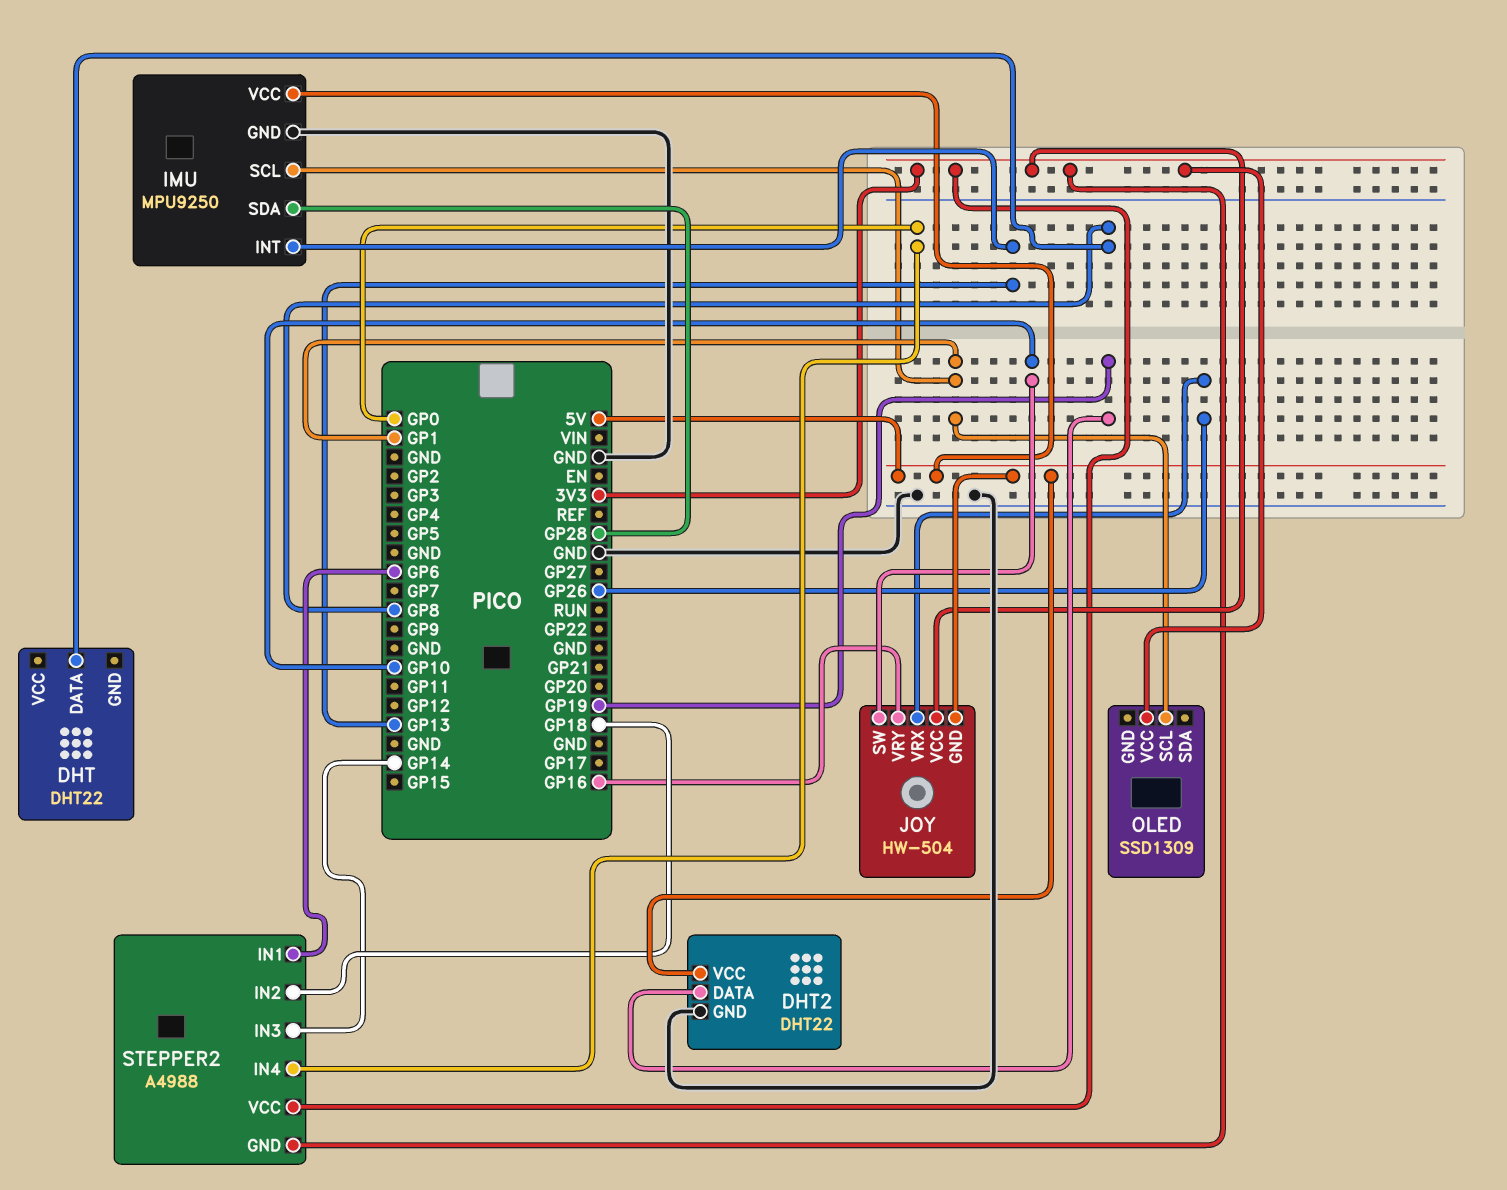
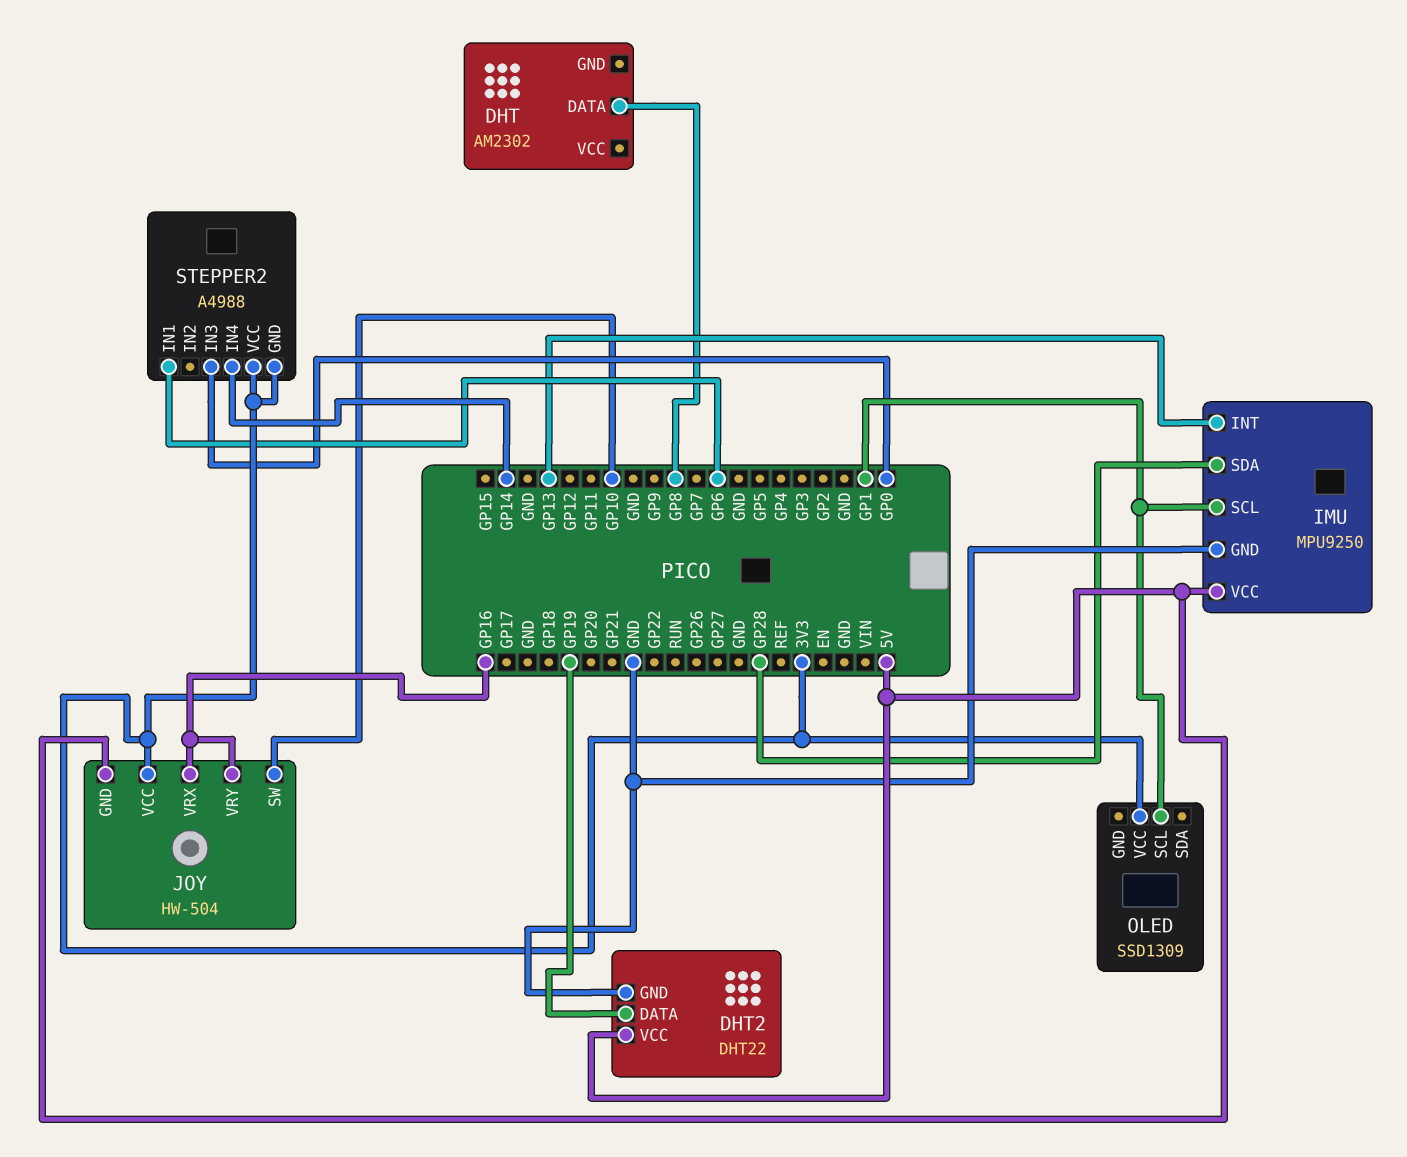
DHT: DHT22 -> AM2302
JOY pin VRX: GP26 -> GP16
STEPPER2 pin IN2: GP18 -> none
STEPPER2 pin IN3: GP14 -> GP0
STEPPER2 pin IN4: GP0 -> GP14

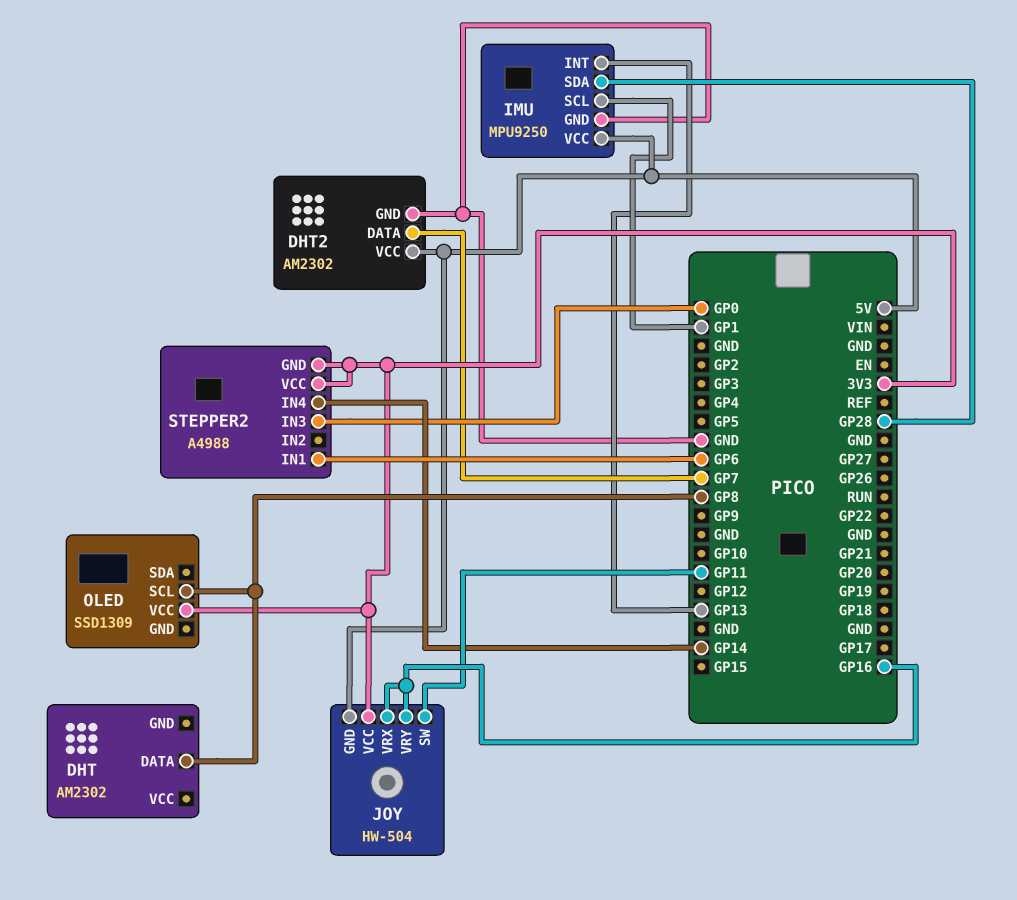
DHT2: DHT22 -> AM2302
DHT2 pin DATA: GP19 -> GP7
JOY pin SW: GP10 -> GP11
OLED pin SCL: GP1 -> GP8

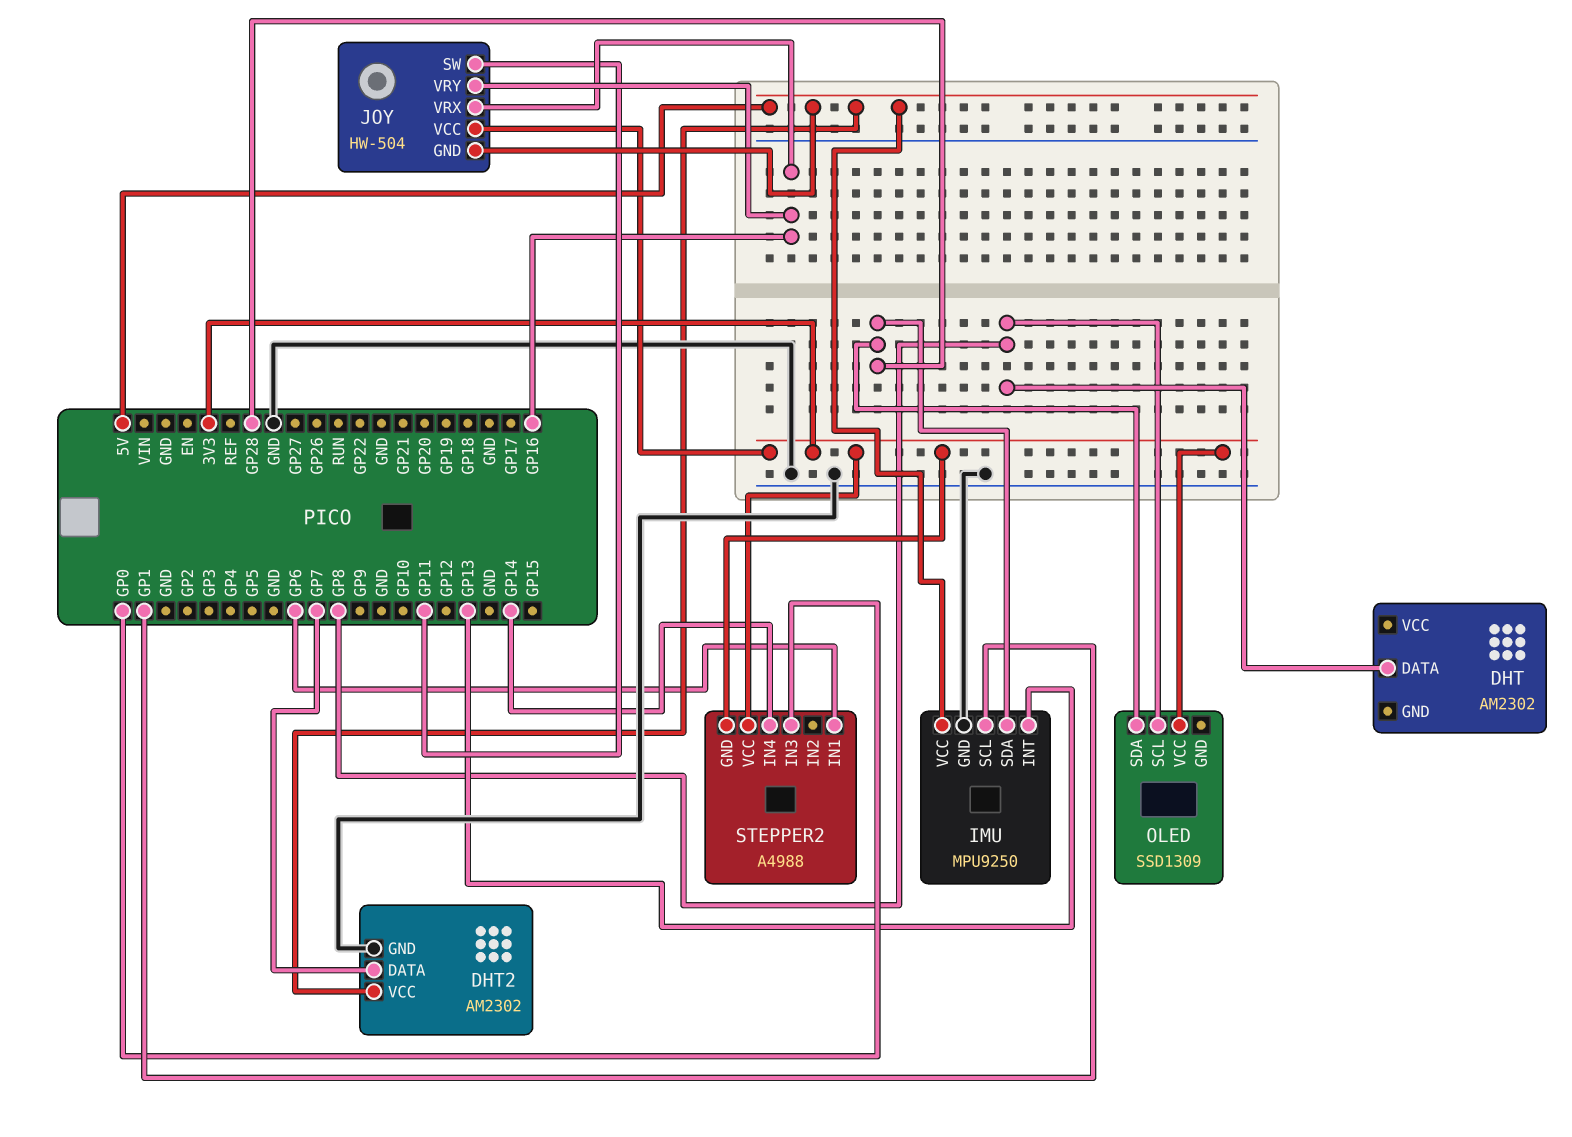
OLED pin SDA: none -> GP28

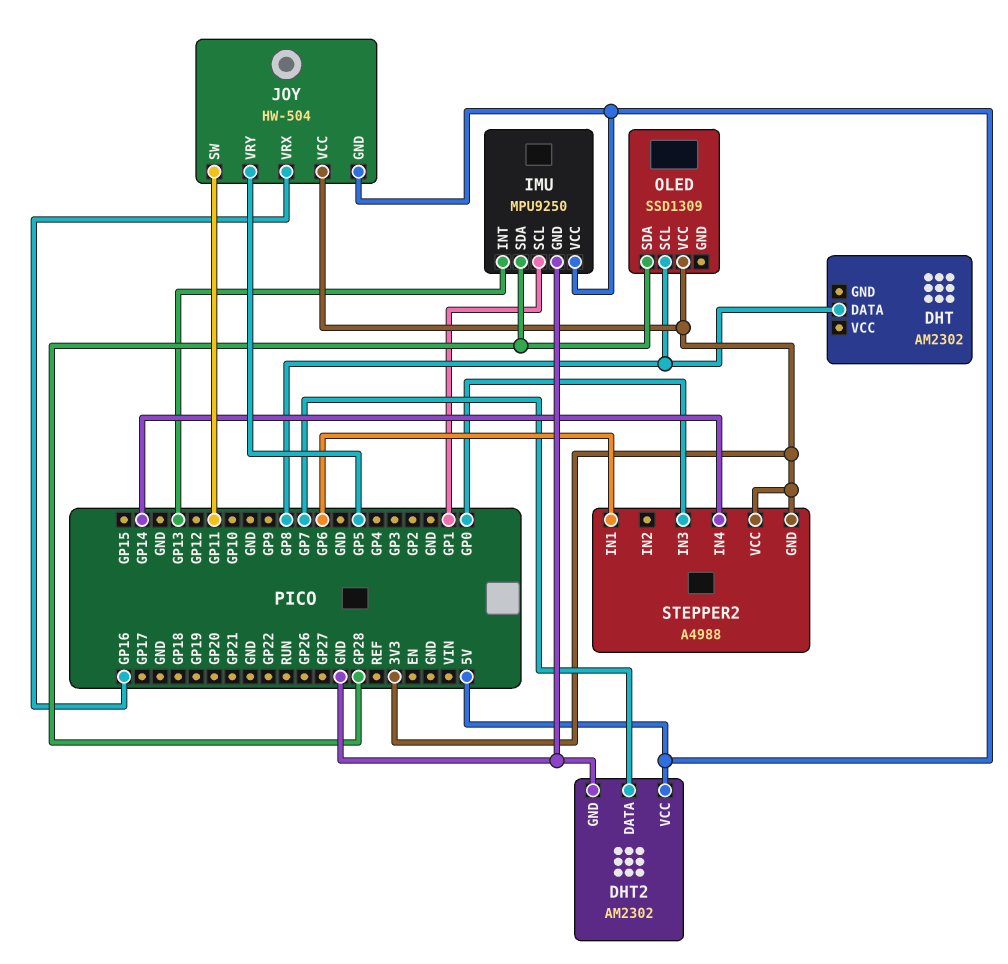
JOY pin VRY: GP16 -> GP5

